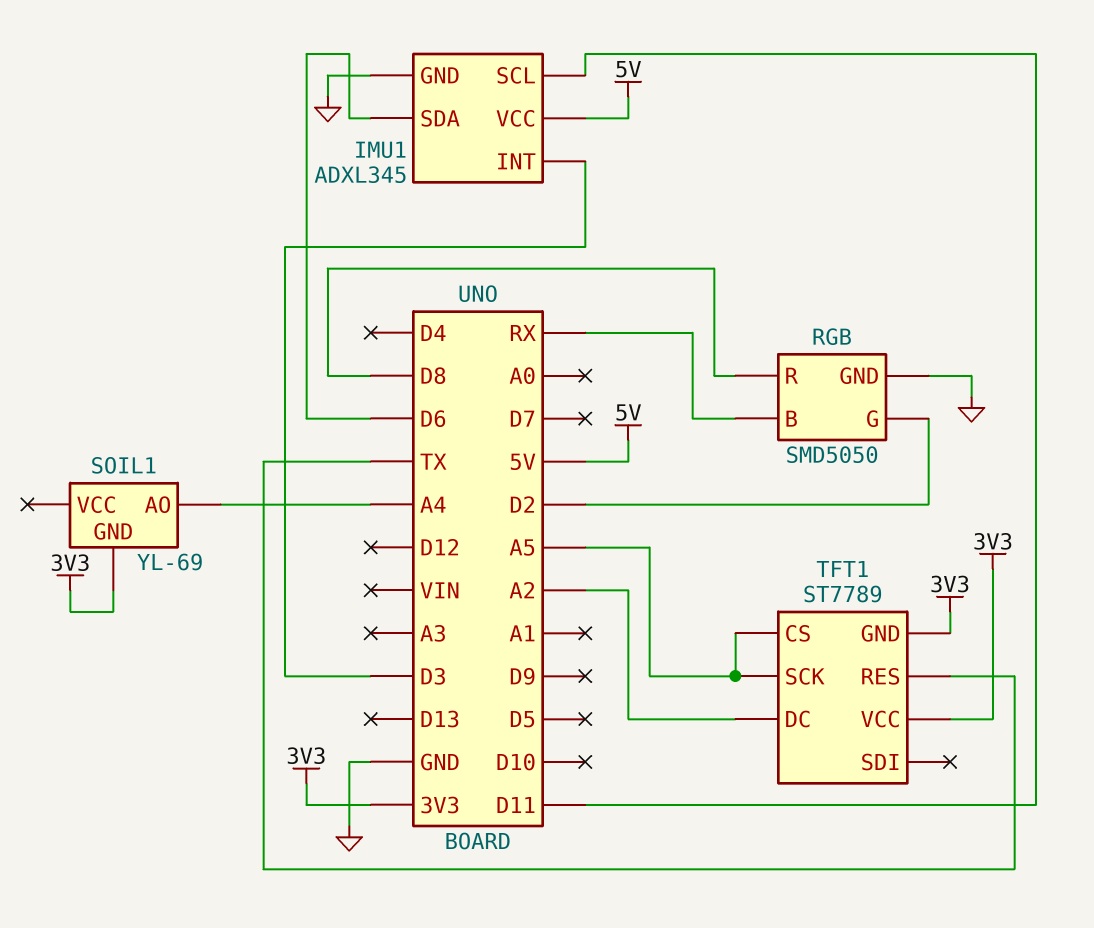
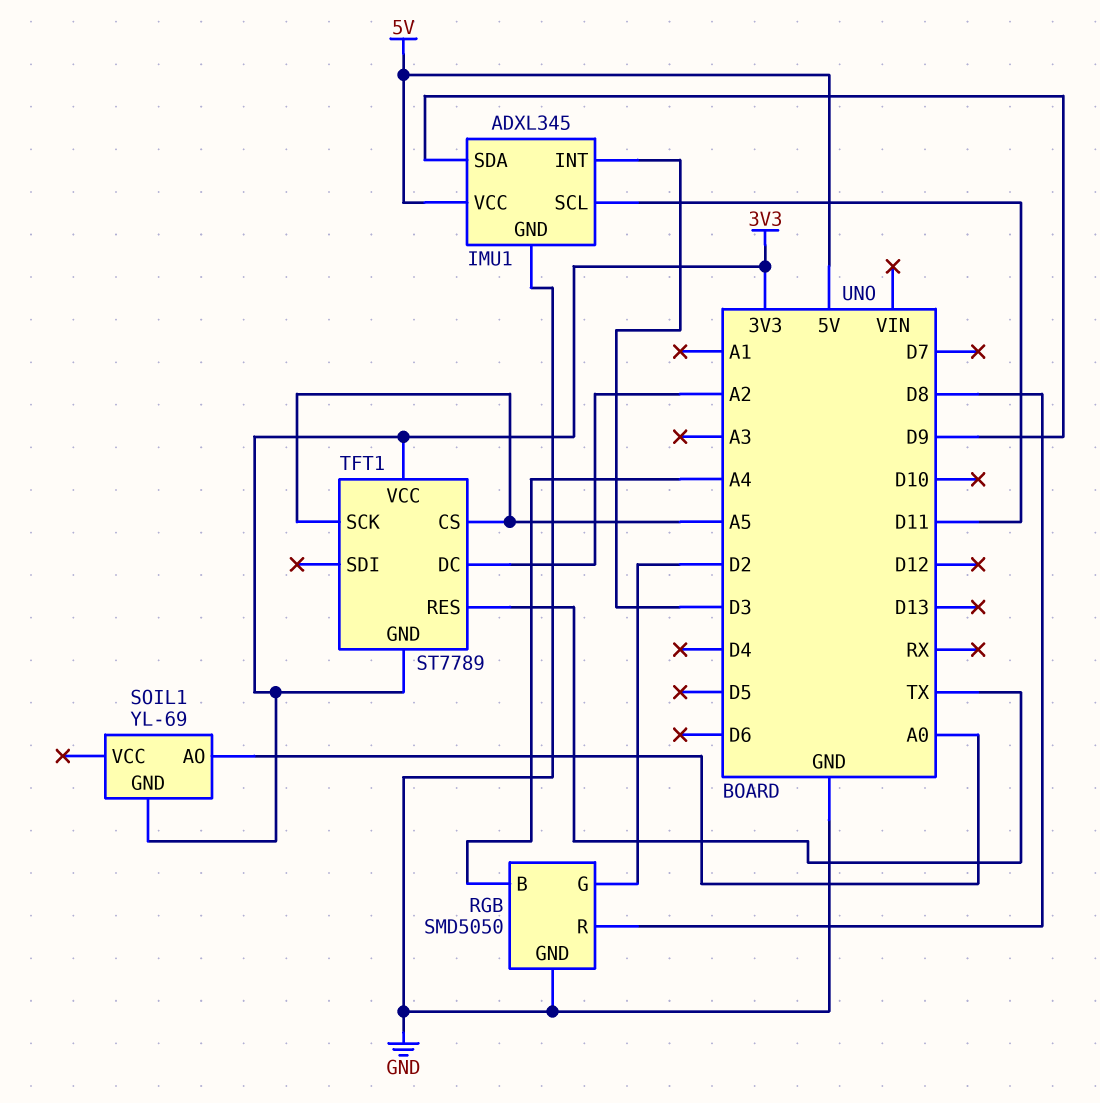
IMU1 pin SDA: D6 -> D9
RGB pin B: RX -> A4
SOIL1 pin AO: A4 -> A0

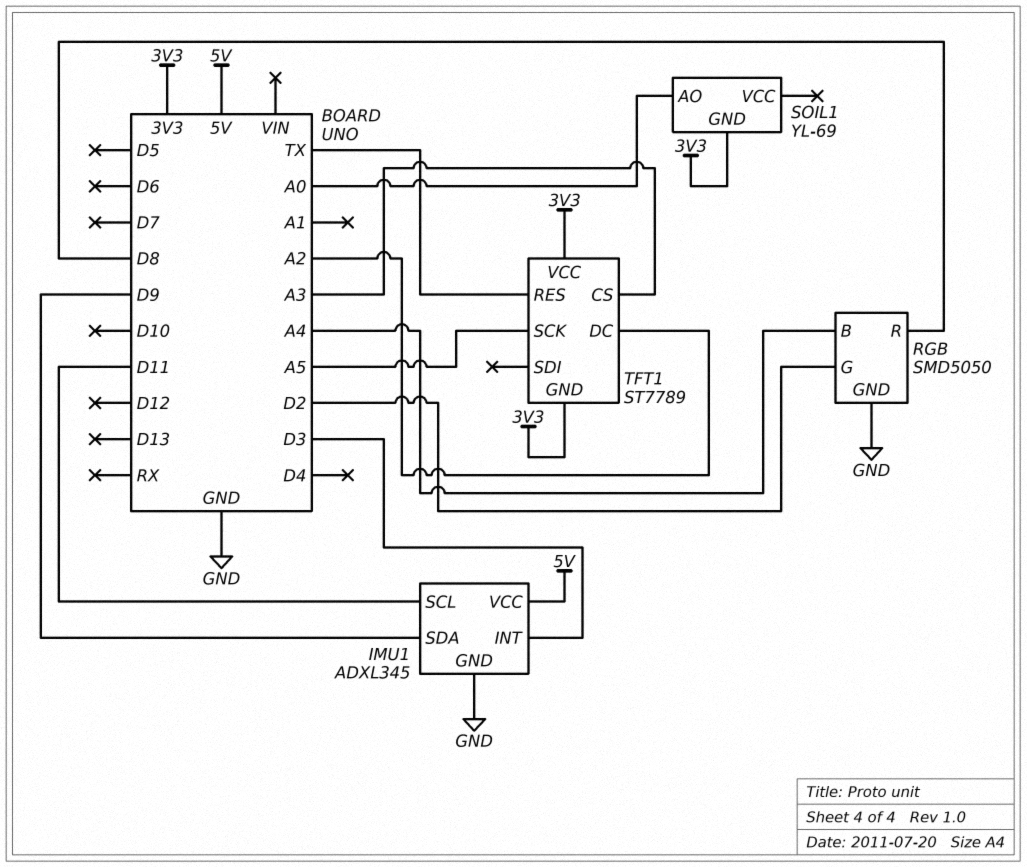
TFT1 pin CS: A5 -> A3

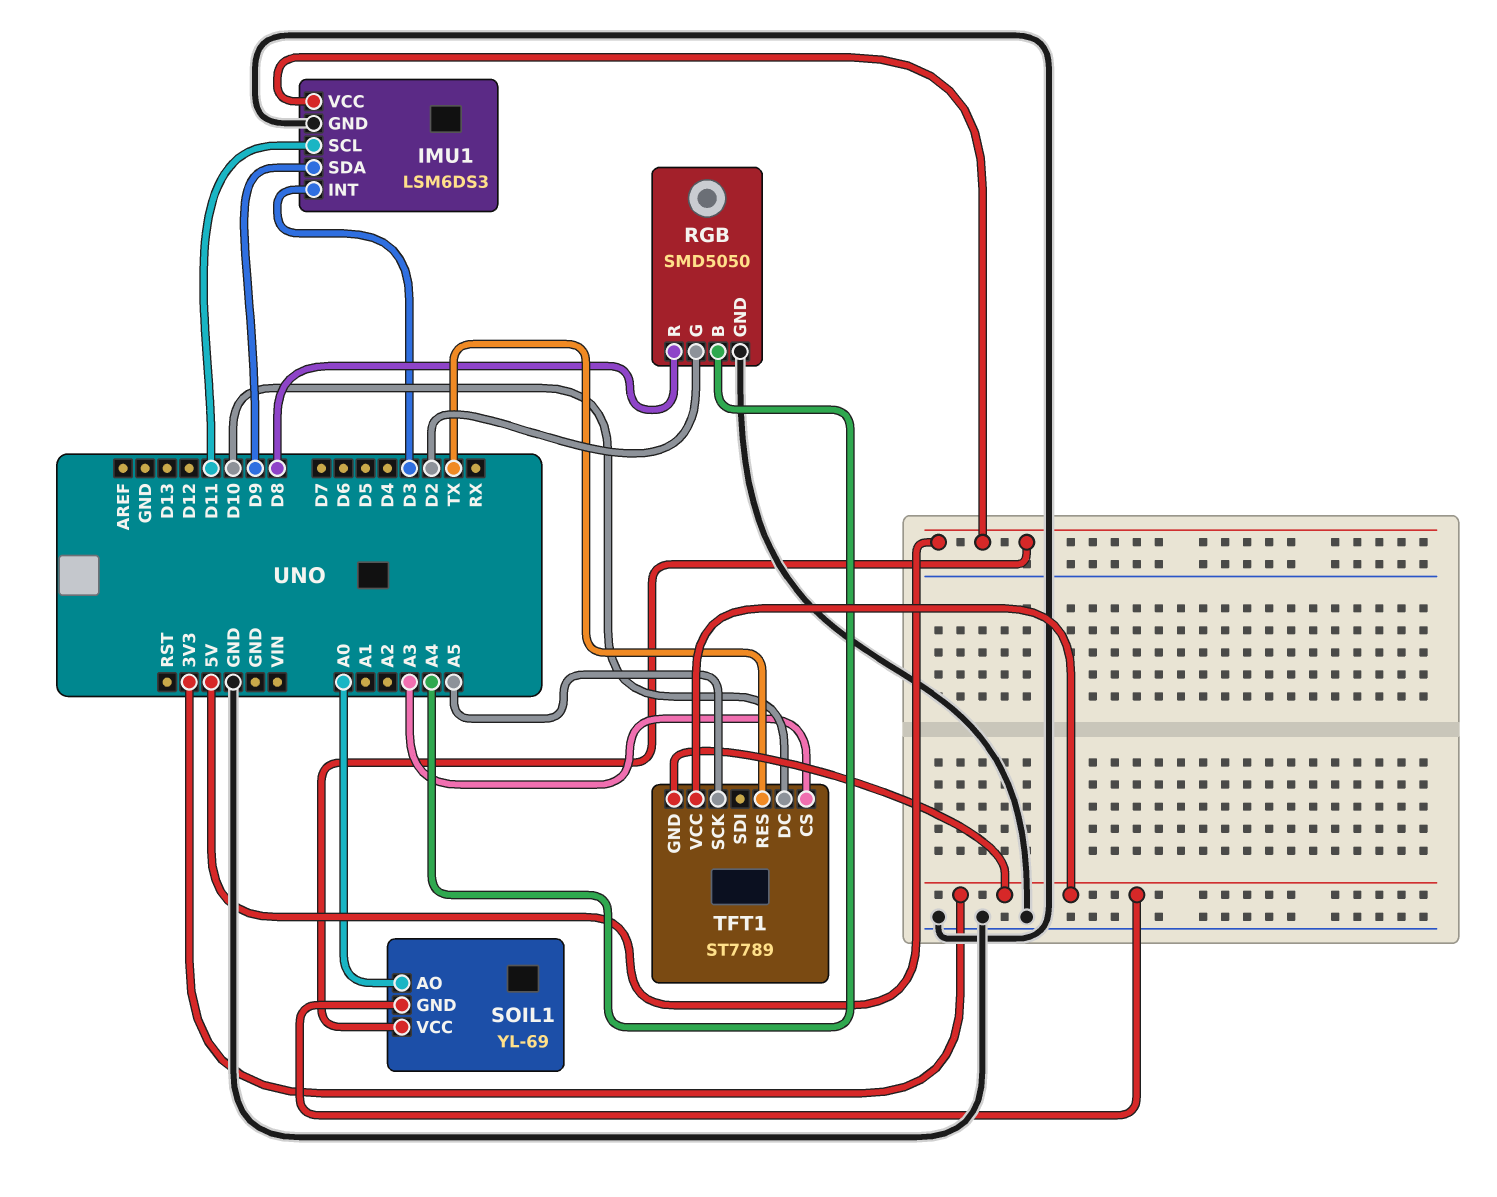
IMU1: ADXL345 -> LSM6DS3
SOIL1 pin VCC: none -> 5V
TFT1 pin DC: A2 -> D10

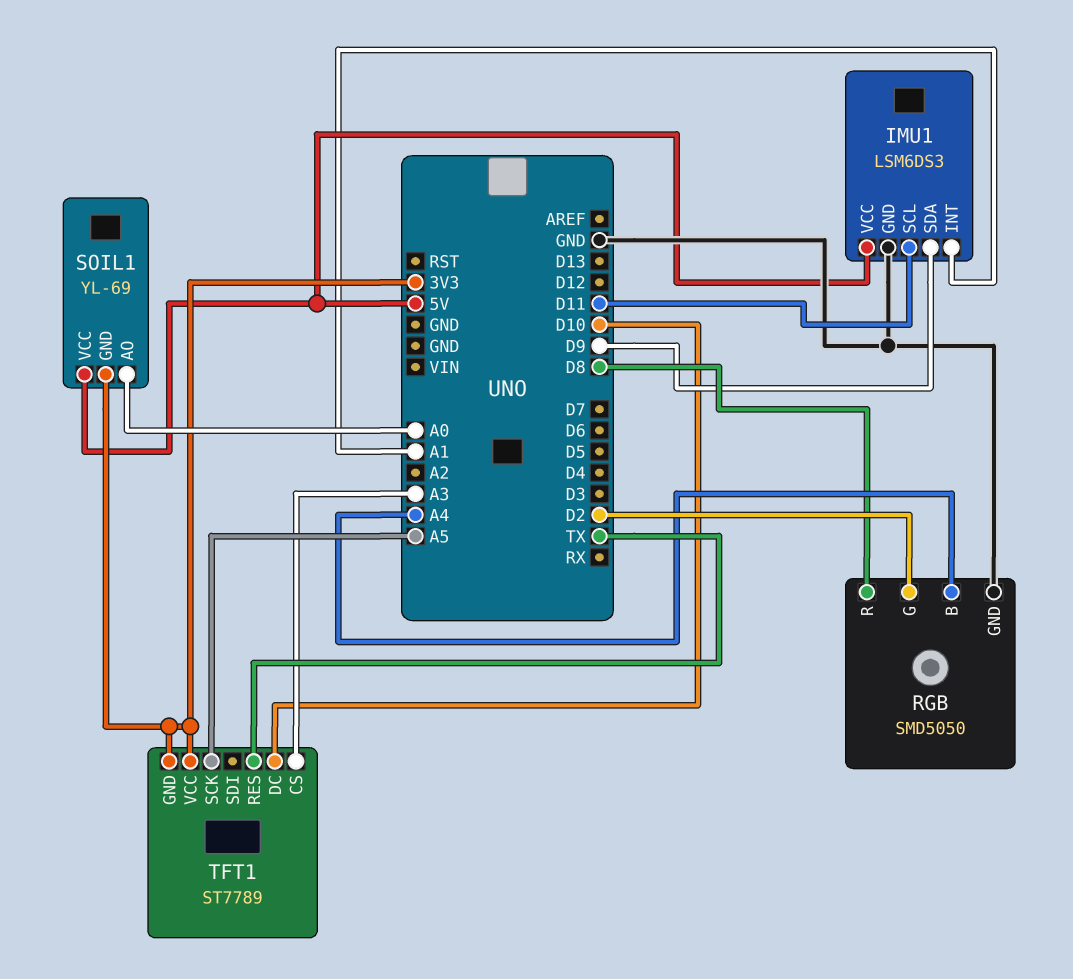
IMU1 pin INT: D3 -> A1

